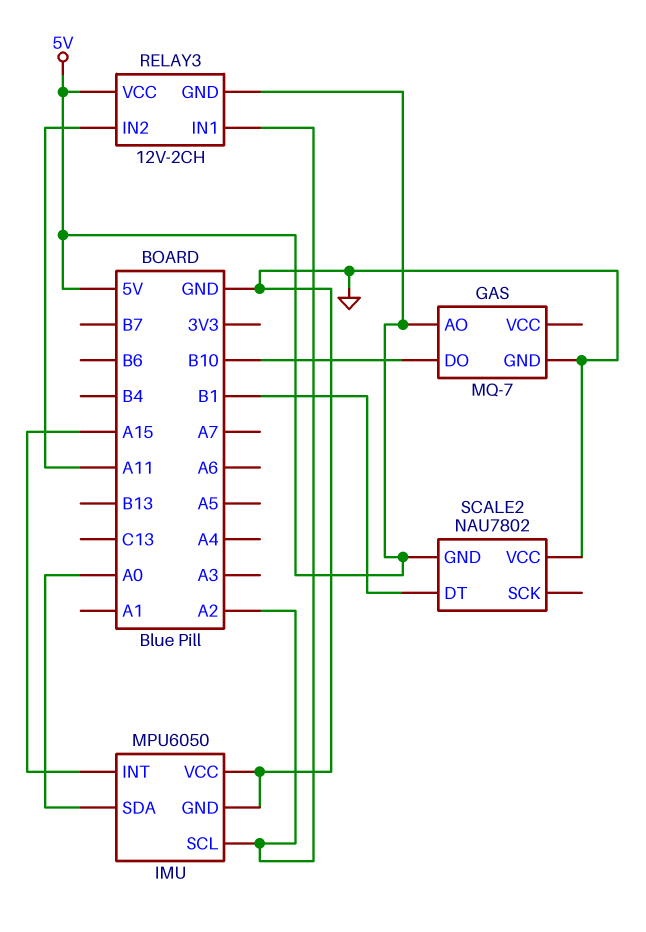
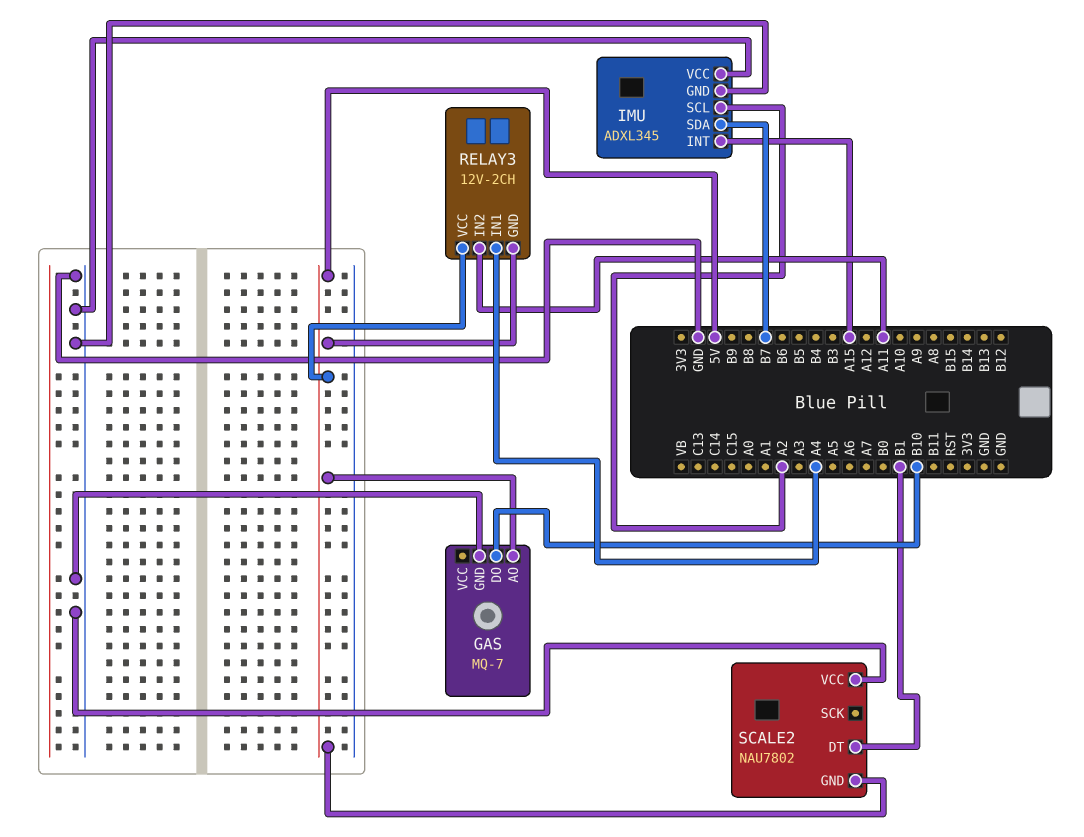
IMU: MPU6050 -> ADXL345
IMU pin SDA: A0 -> B7
RELAY3 pin IN1: A2 -> A4

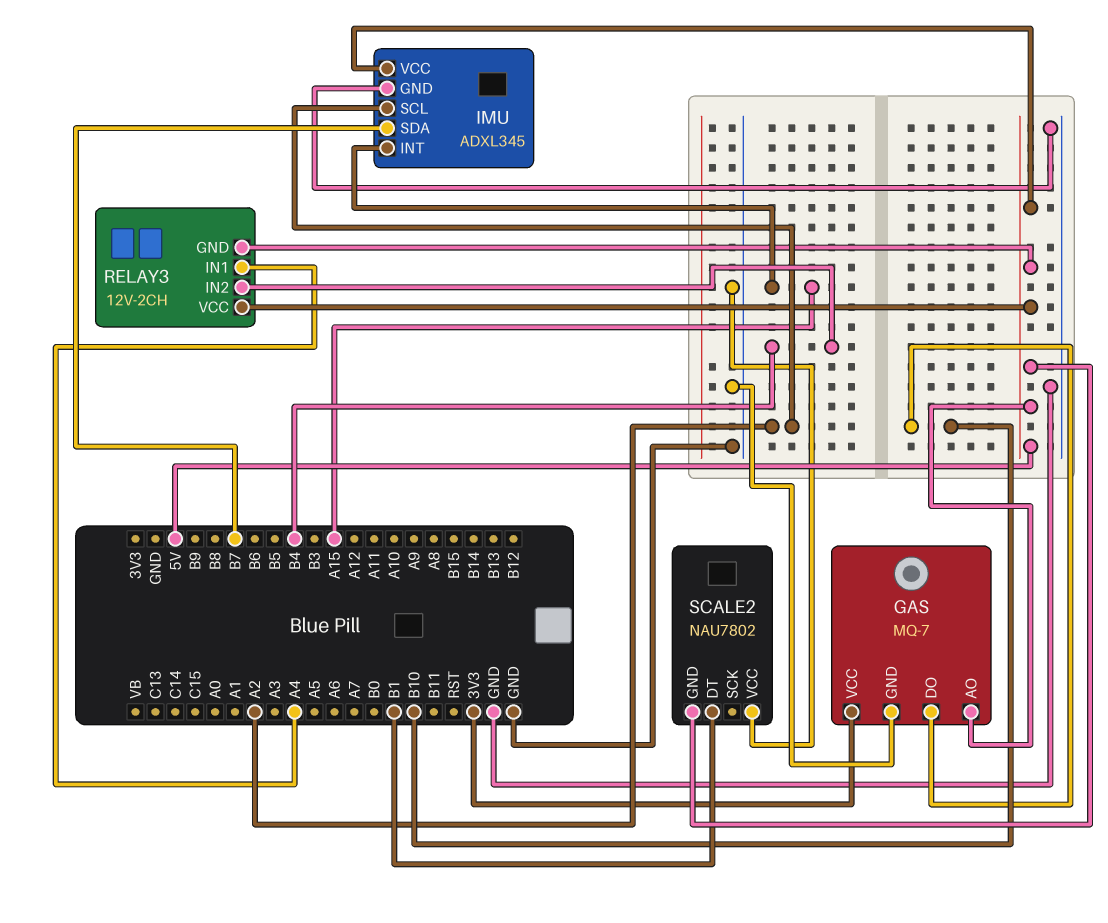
GAS pin VCC: none -> 3V3
IMU pin VCC: GND -> 5V
RELAY3 pin IN2: A11 -> B4

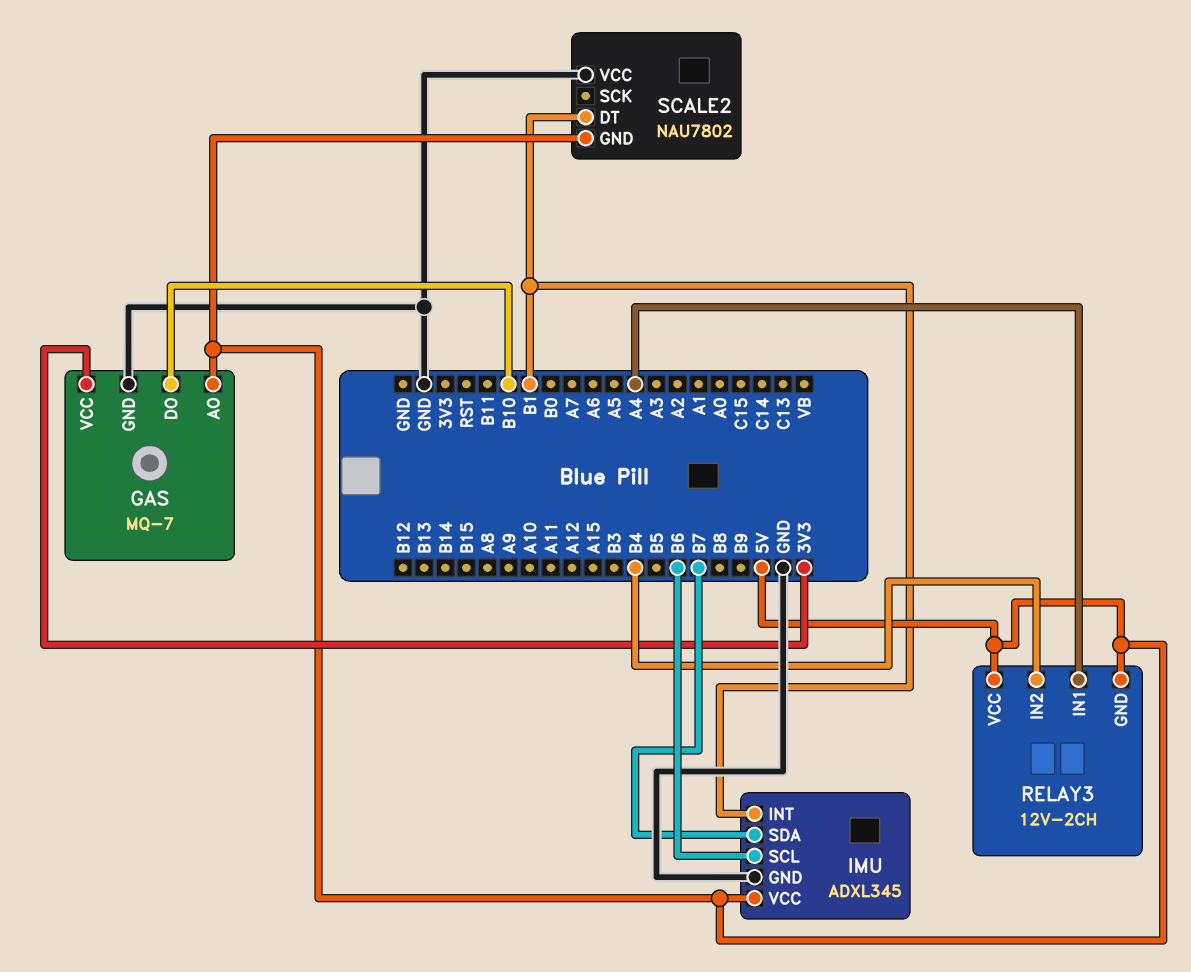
IMU pin INT: A15 -> B1
IMU pin SCL: A2 -> B6

